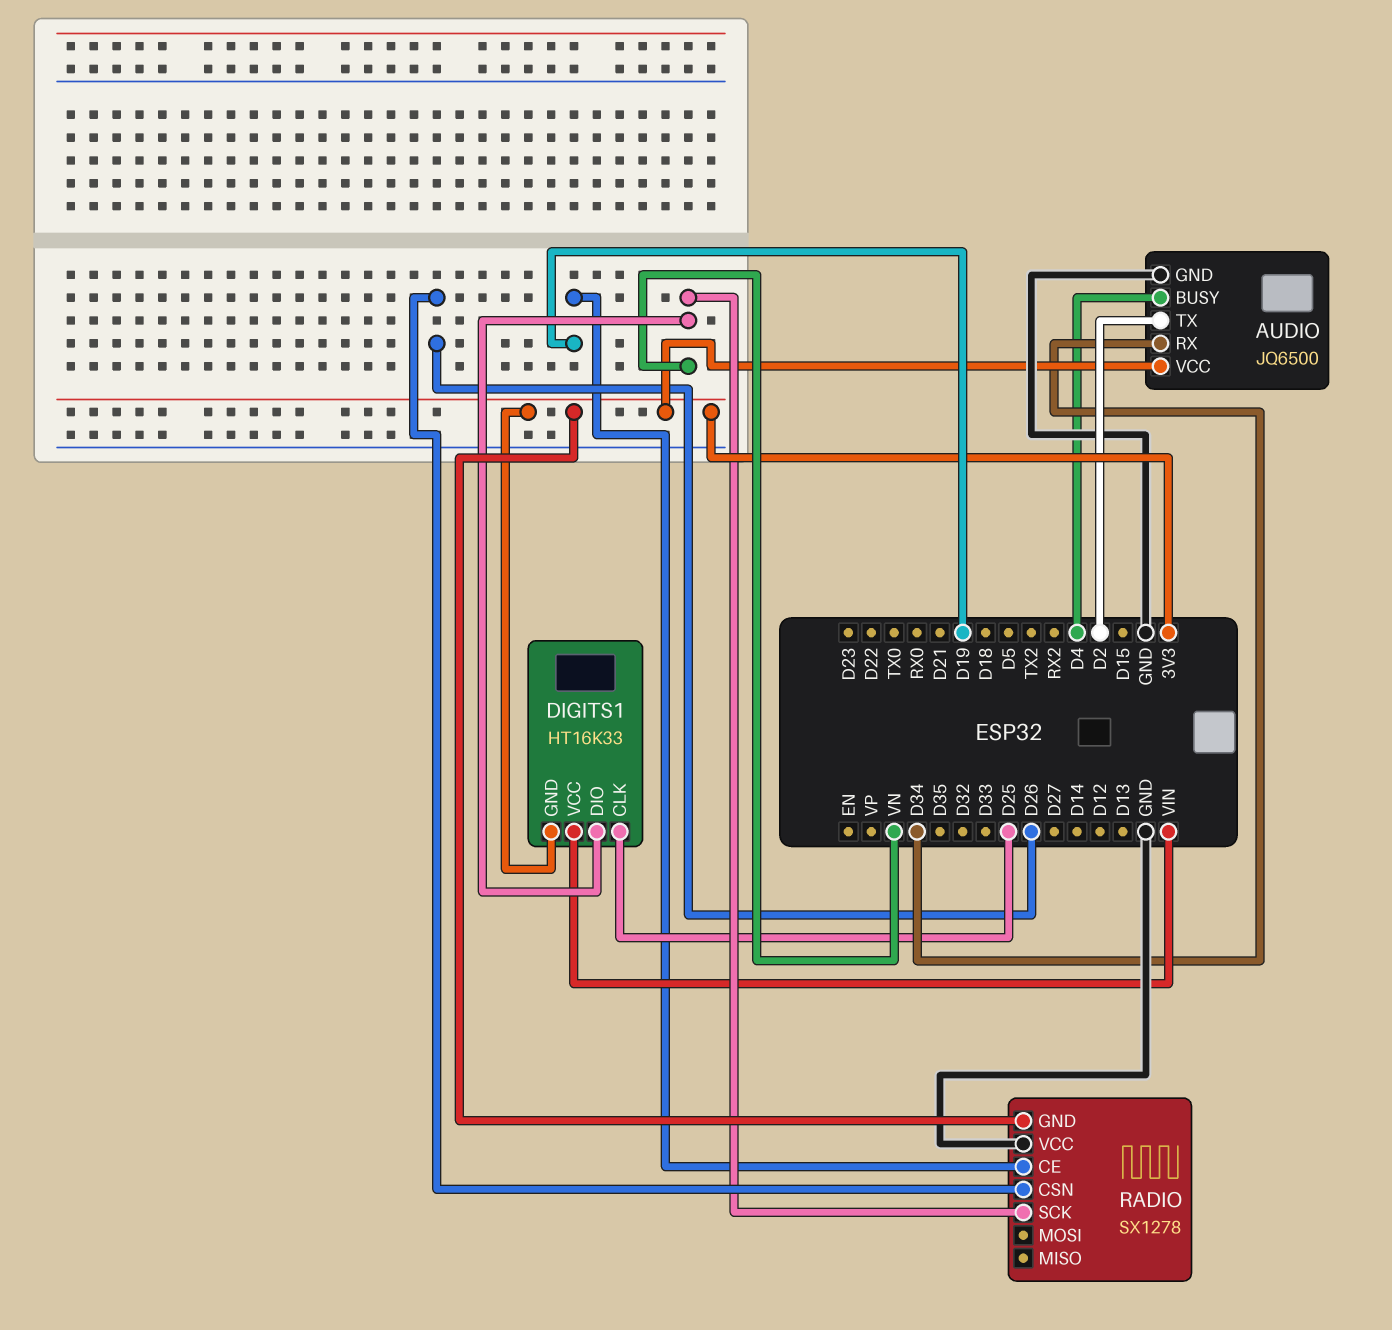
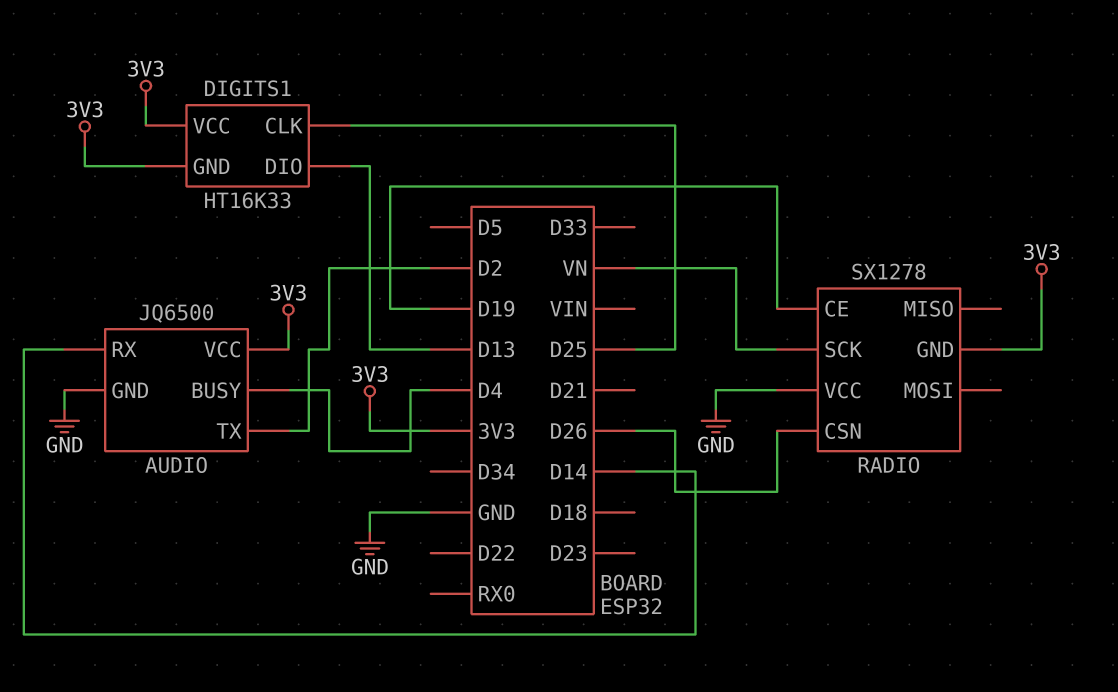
AUDIO pin RX: D34 -> D14
DIGITS1 pin DIO: VN -> D13
DIGITS1 pin VCC: VIN -> 3V3

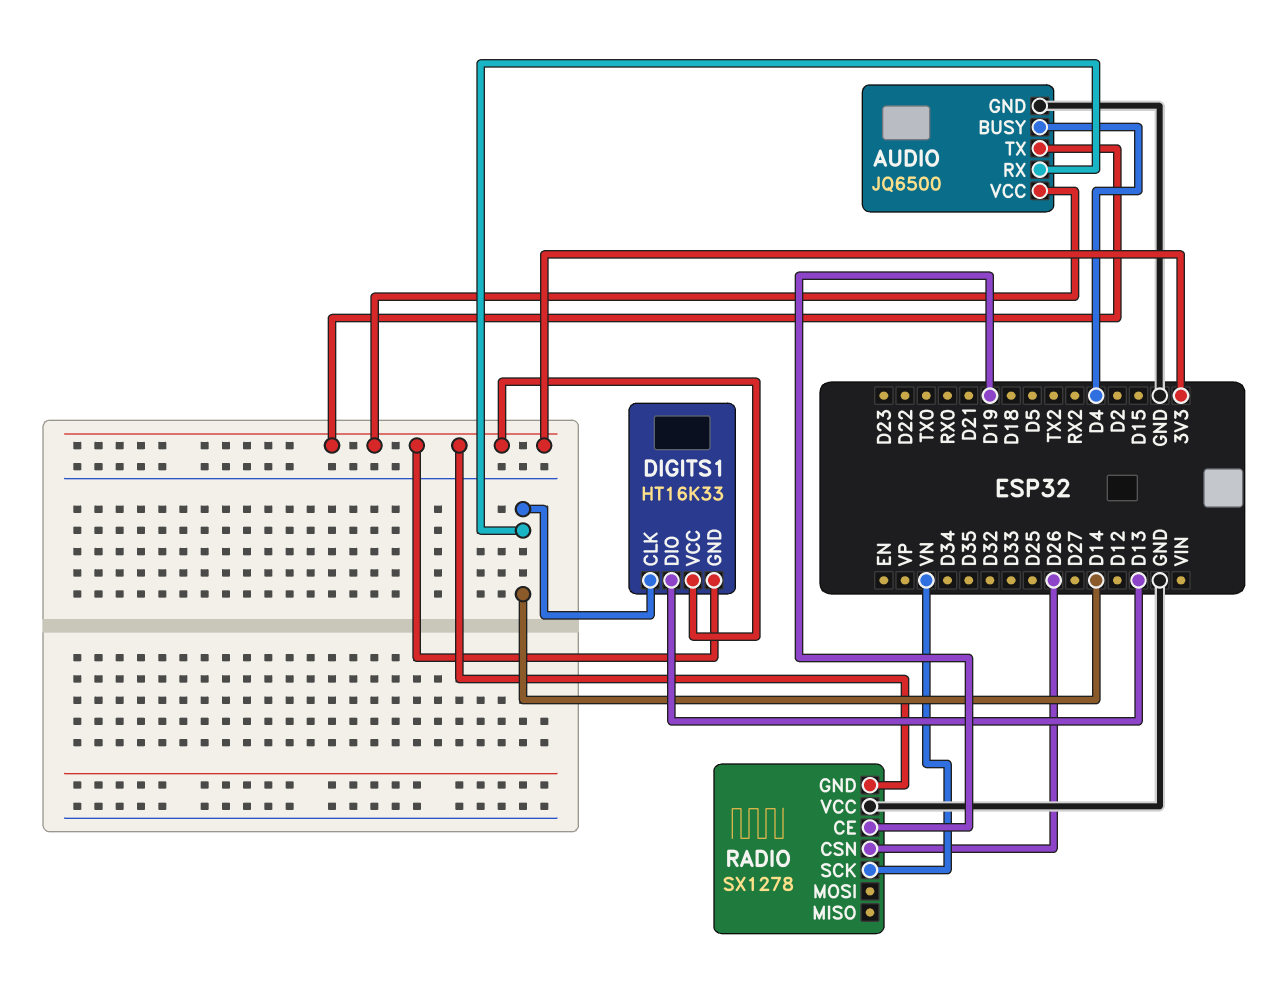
AUDIO pin TX: D2 -> 3V3
DIGITS1 pin CLK: D25 -> D14

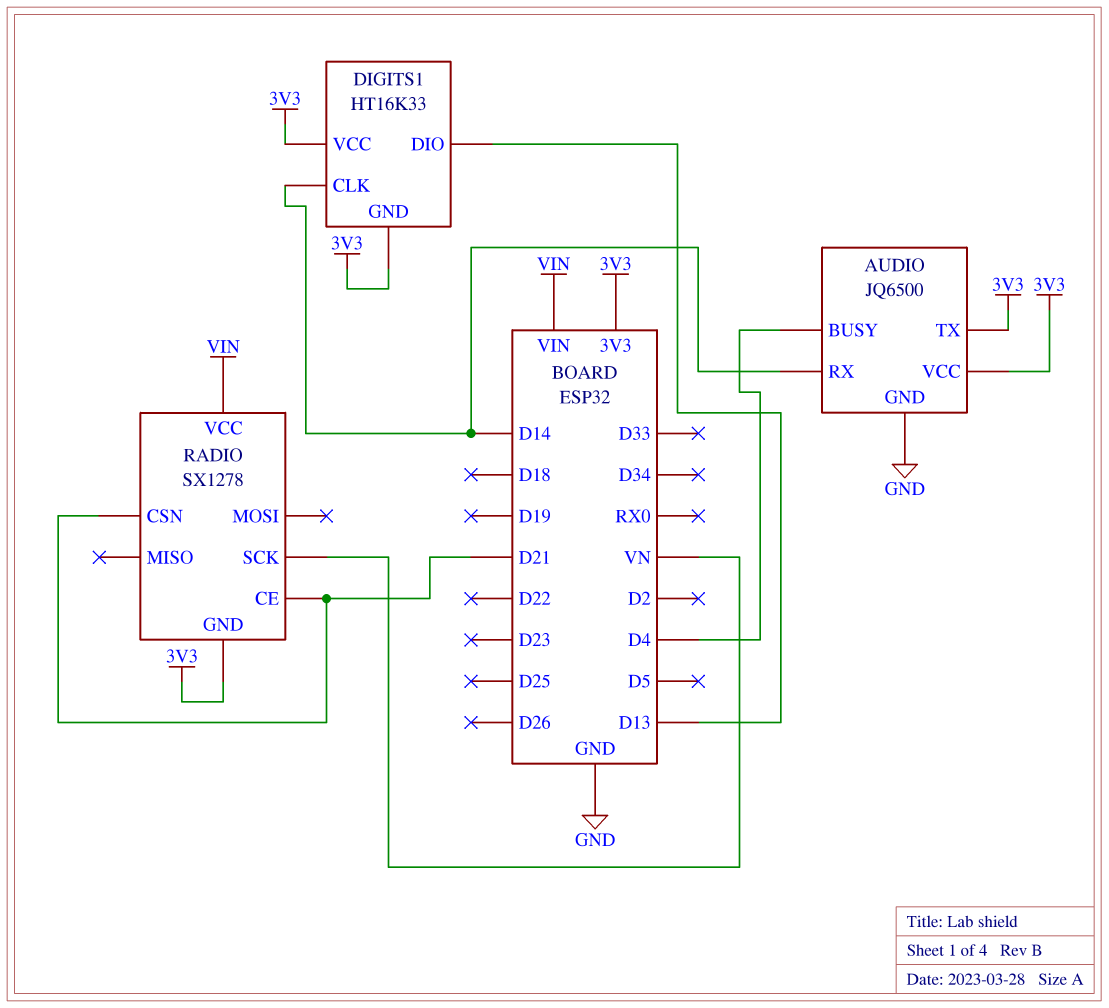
RADIO pin CE: D19 -> D21
RADIO pin CSN: D26 -> D21
RADIO pin VCC: GND -> VIN

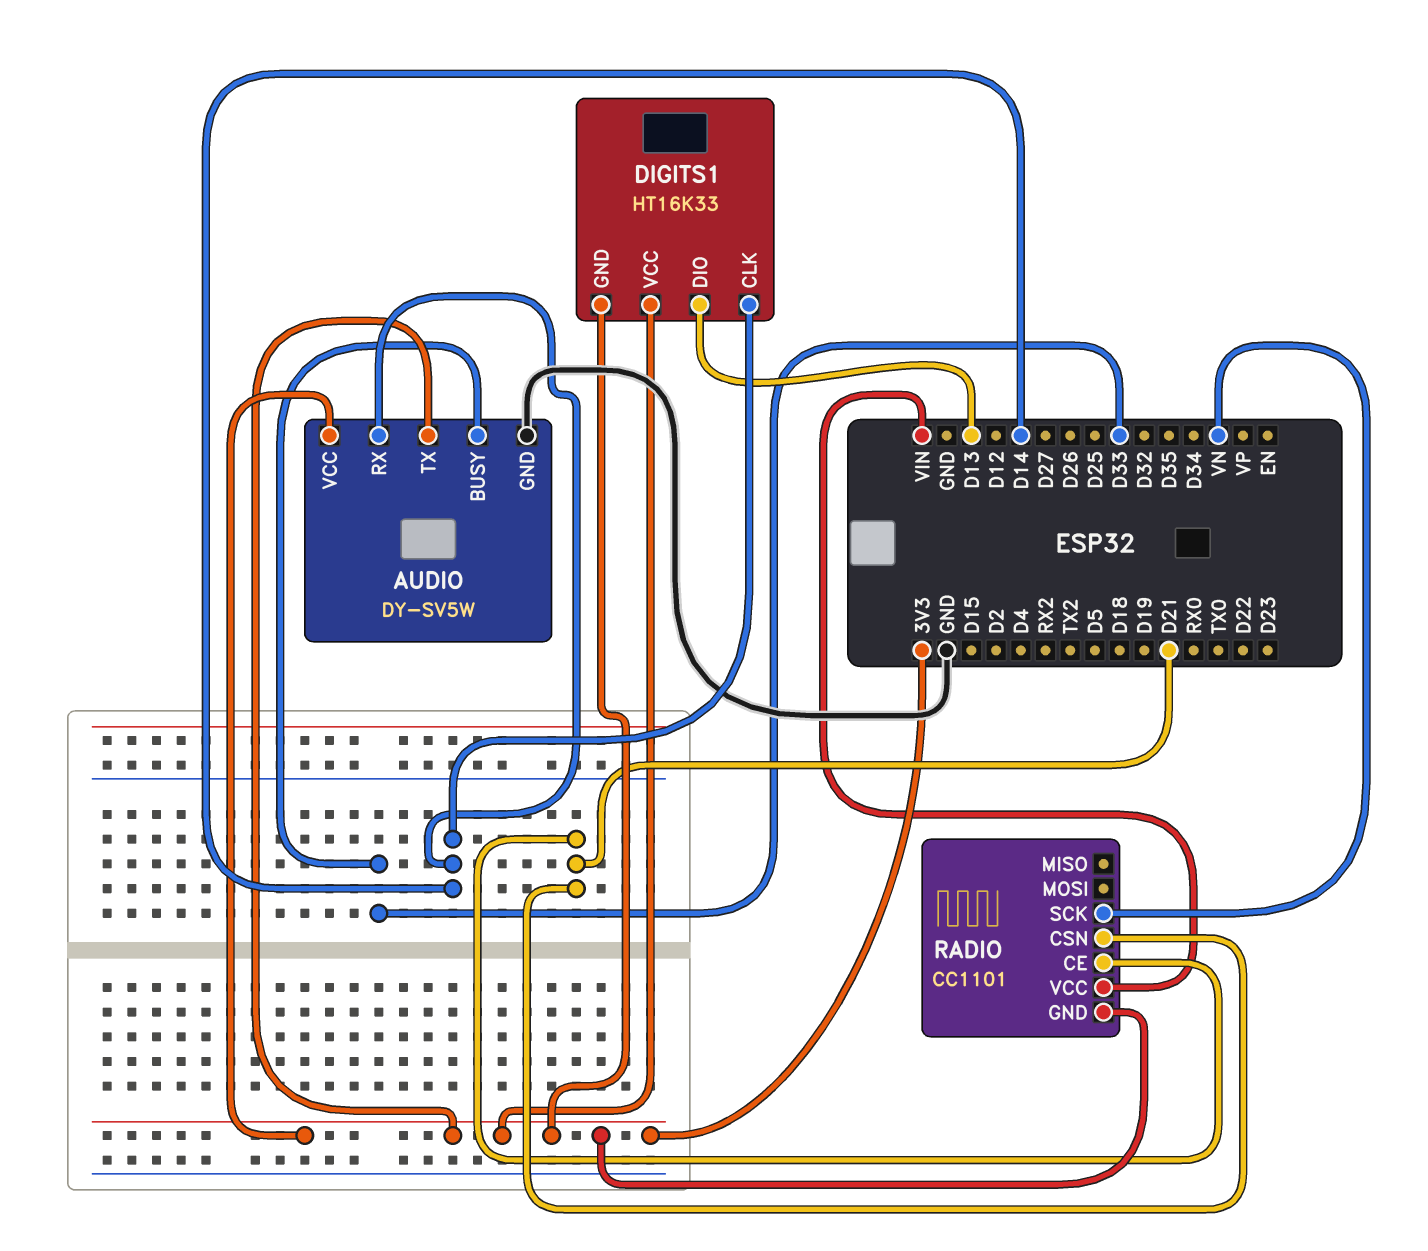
AUDIO: JQ6500 -> DY-SV5W
AUDIO pin BUSY: D4 -> D33
RADIO: SX1278 -> CC1101

